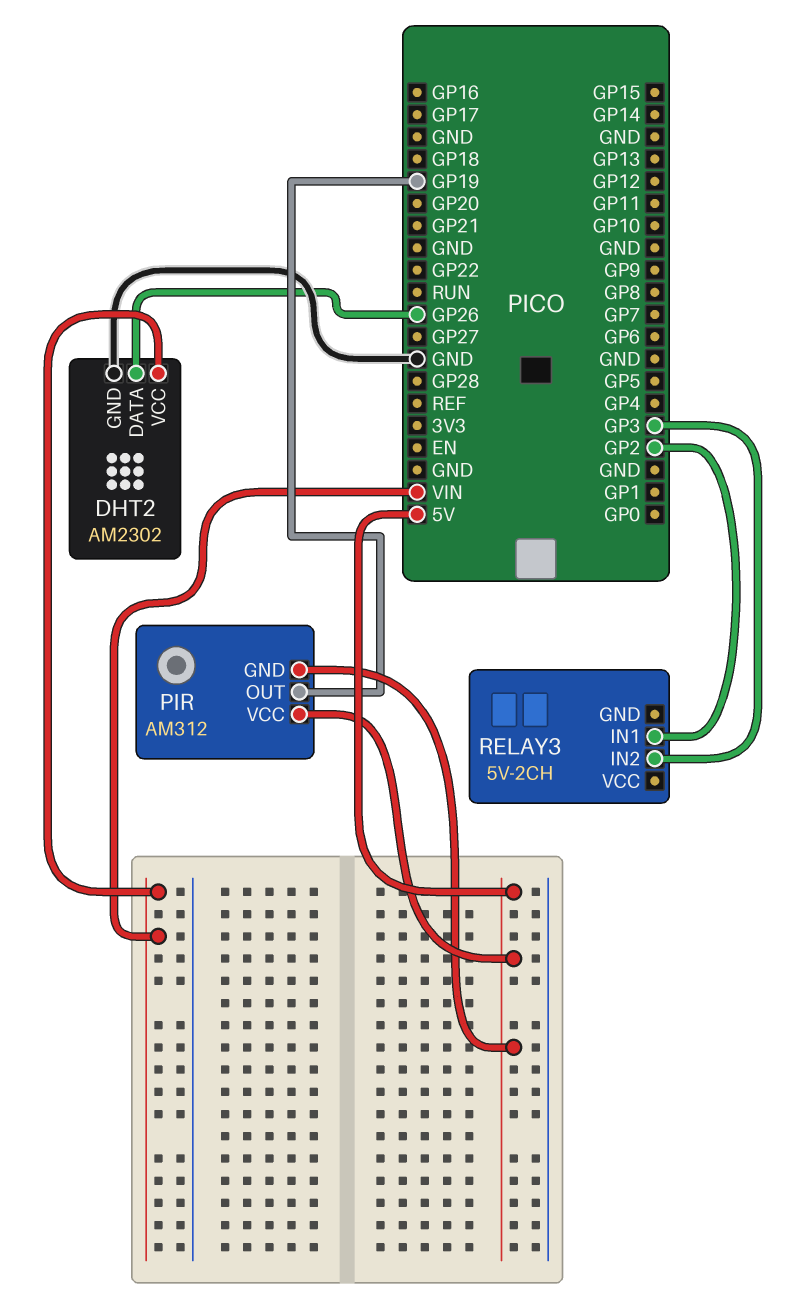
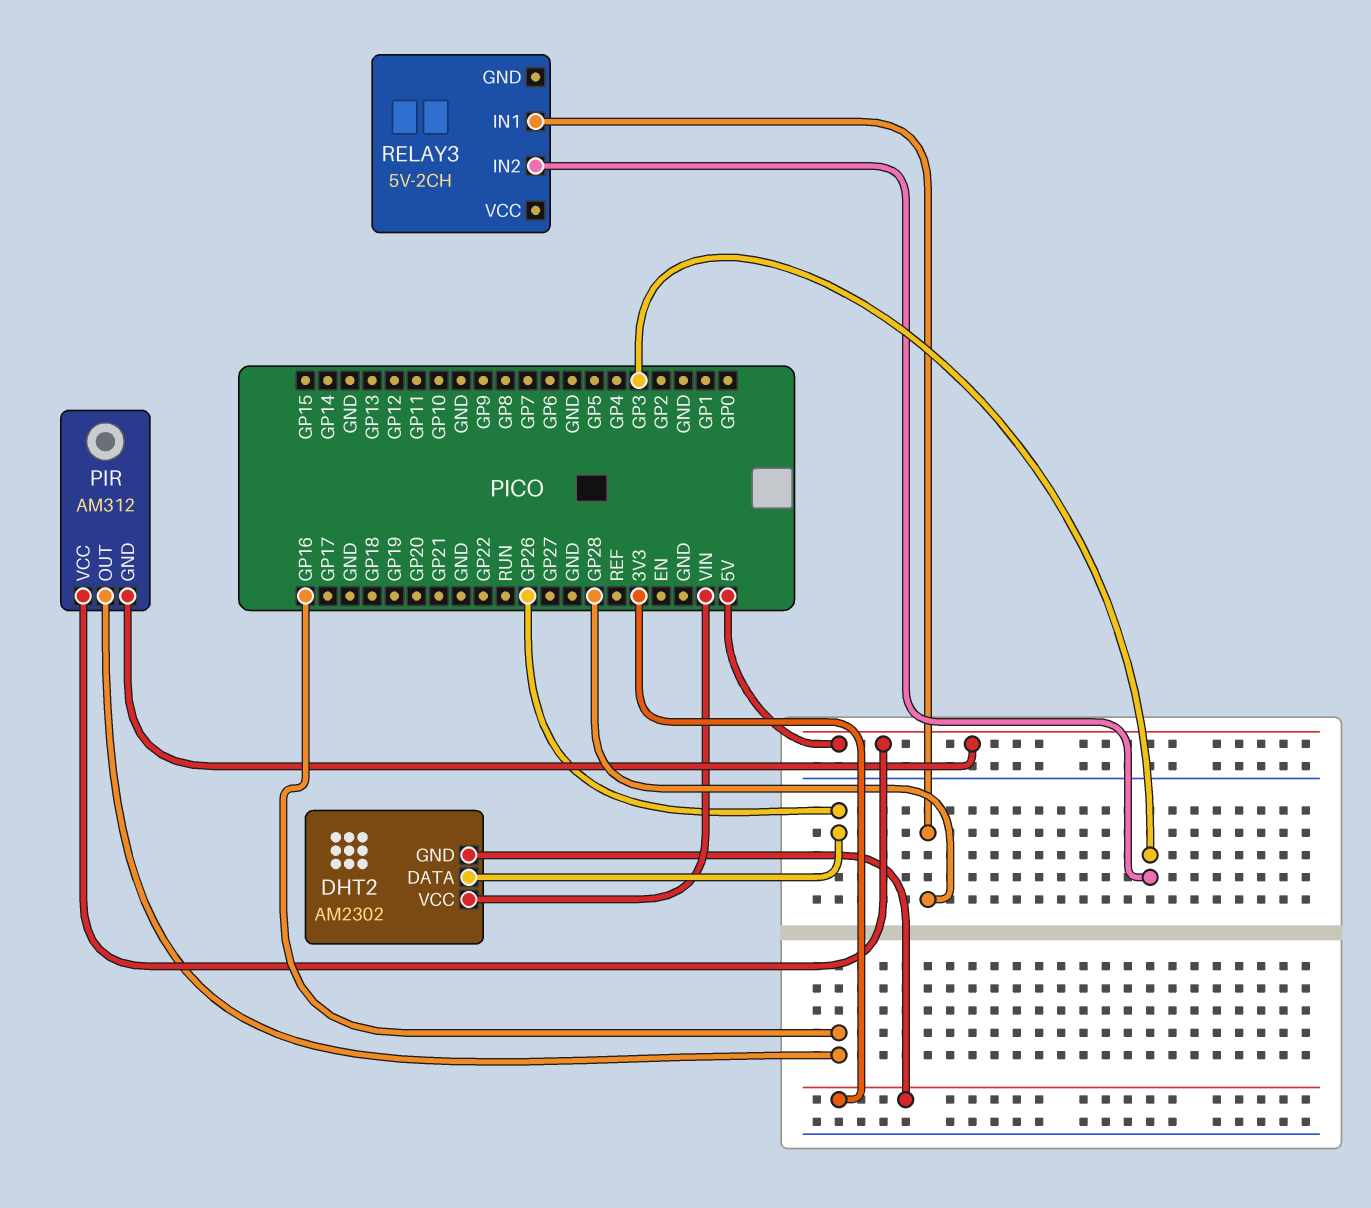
DHT2 pin GND: GND -> 3V3
PIR pin OUT: GP19 -> GP16
RELAY3 pin IN1: GP2 -> GP28

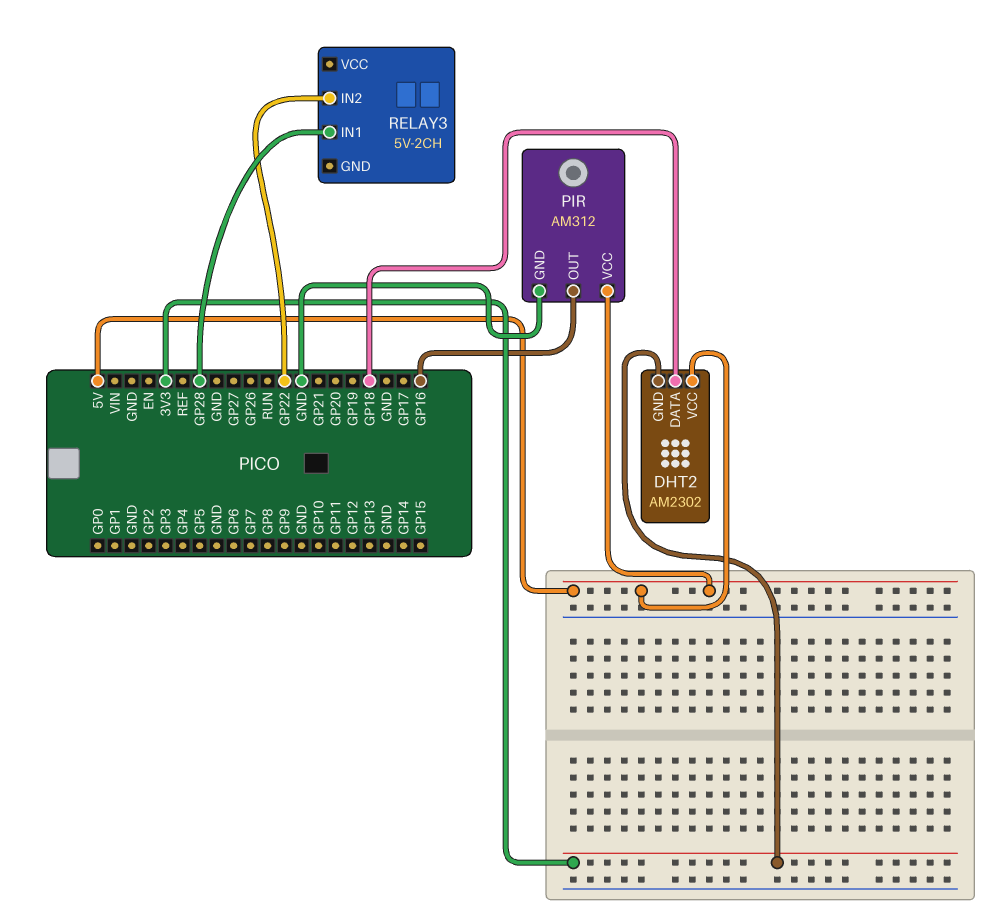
DHT2 pin DATA: GP26 -> GP18
DHT2 pin VCC: VIN -> 5V
PIR pin GND: 5V -> GND
RELAY3 pin IN2: GP3 -> GP22

